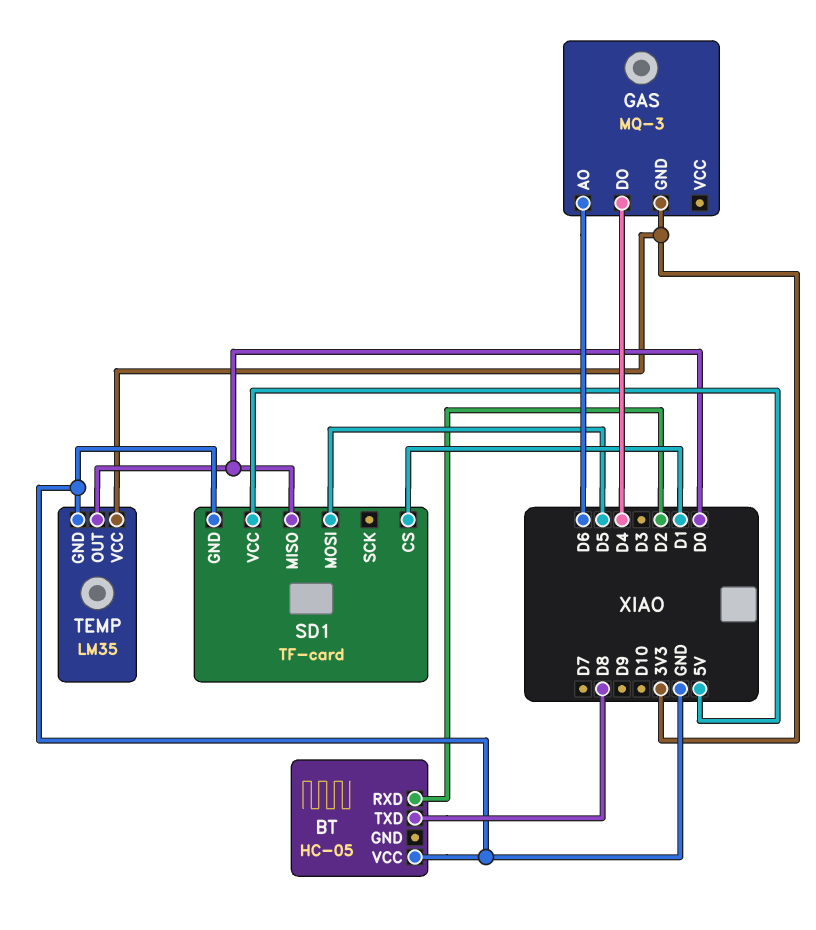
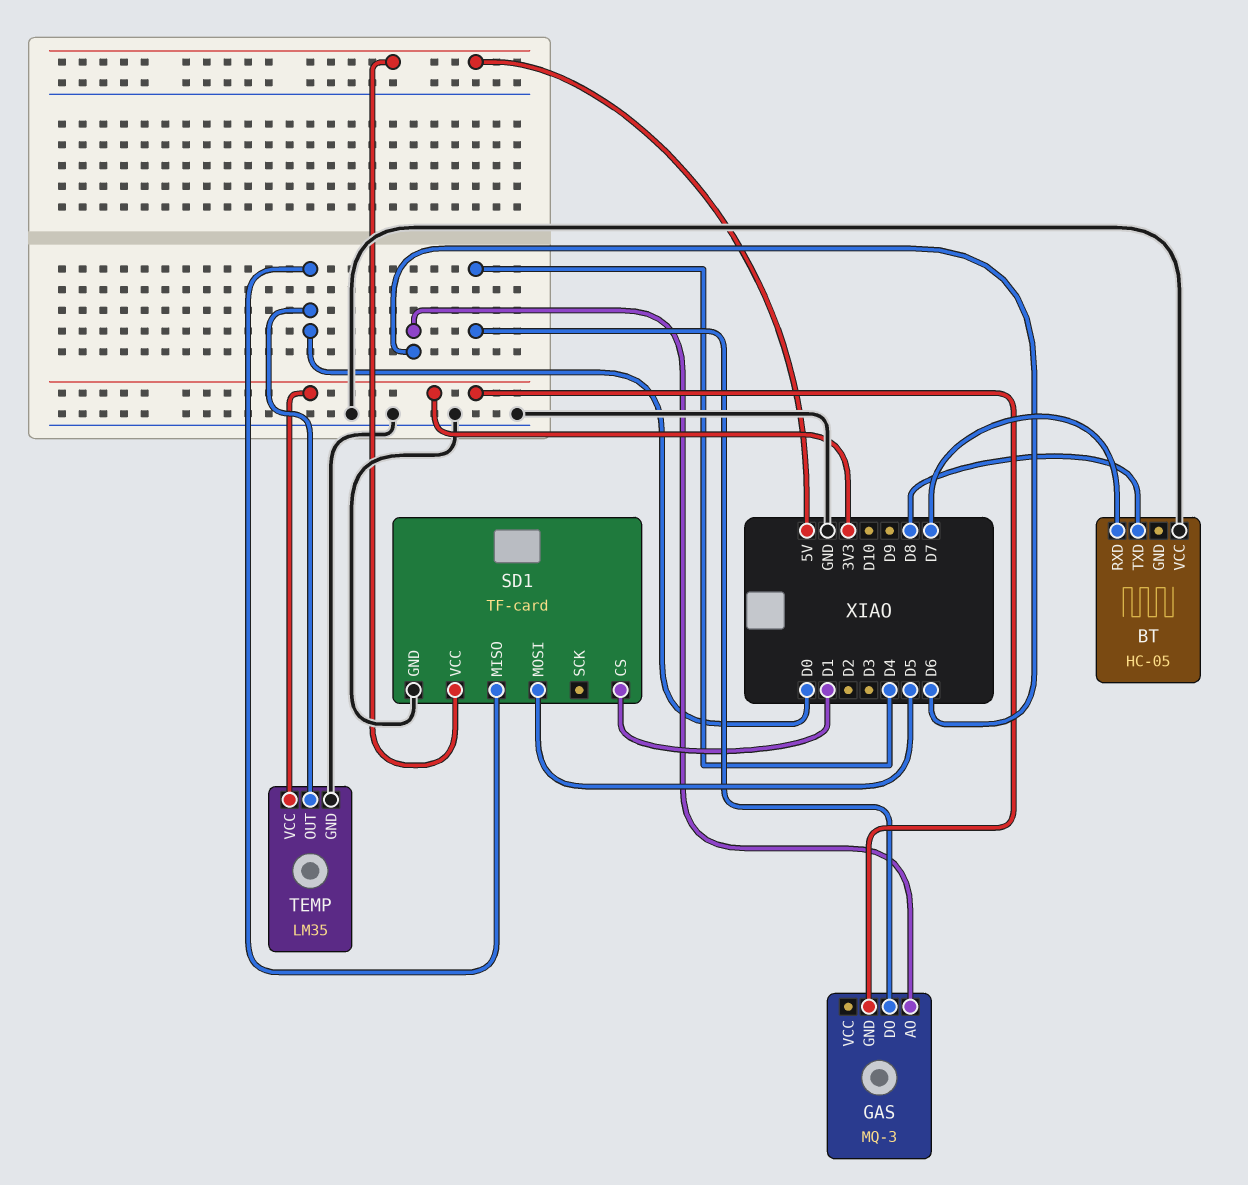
BT pin RXD: D2 -> D7

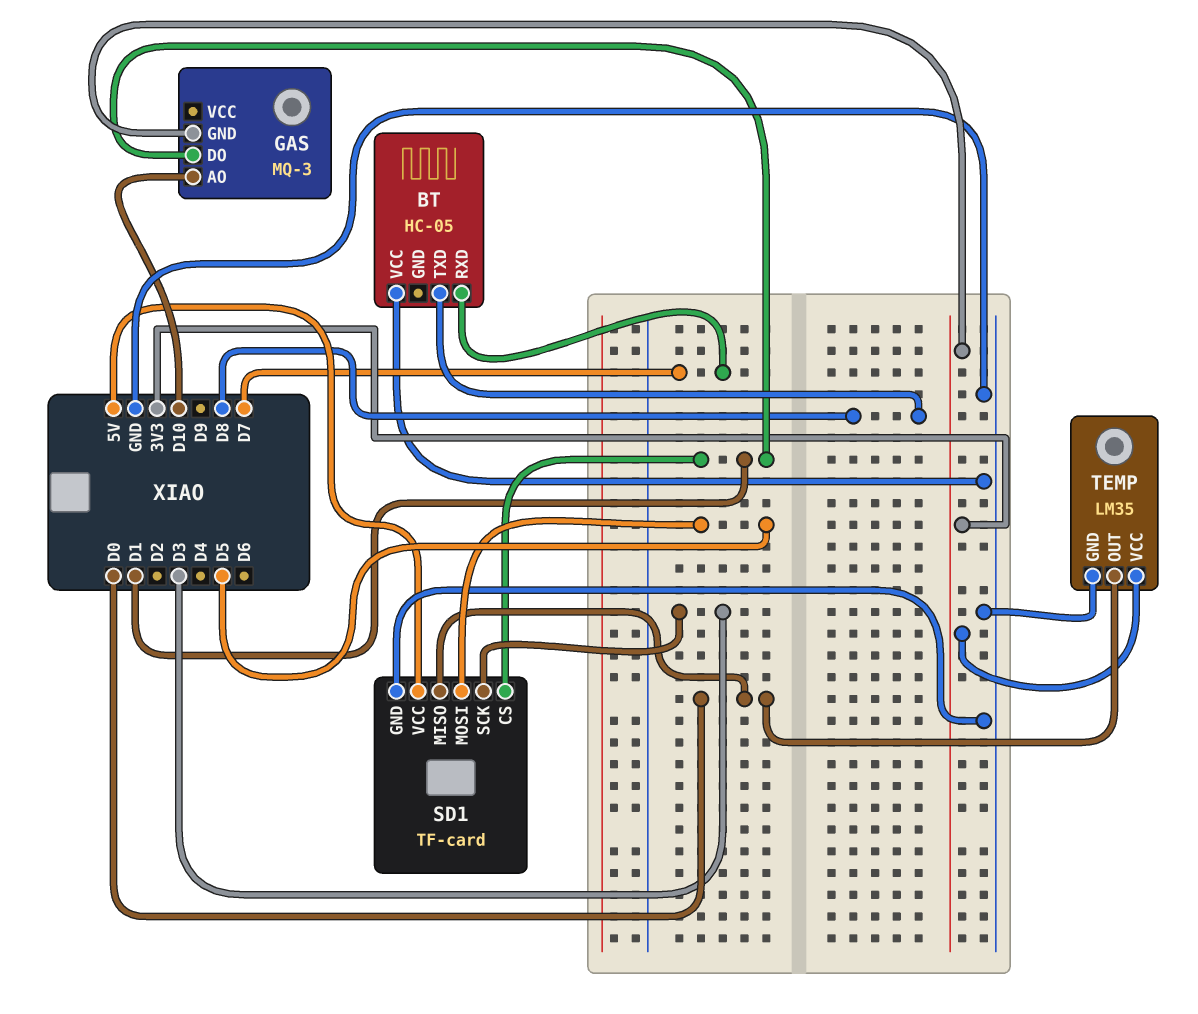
GAS pin AO: D6 -> D10
GAS pin DO: D4 -> D1
SD1 pin SCK: none -> D3

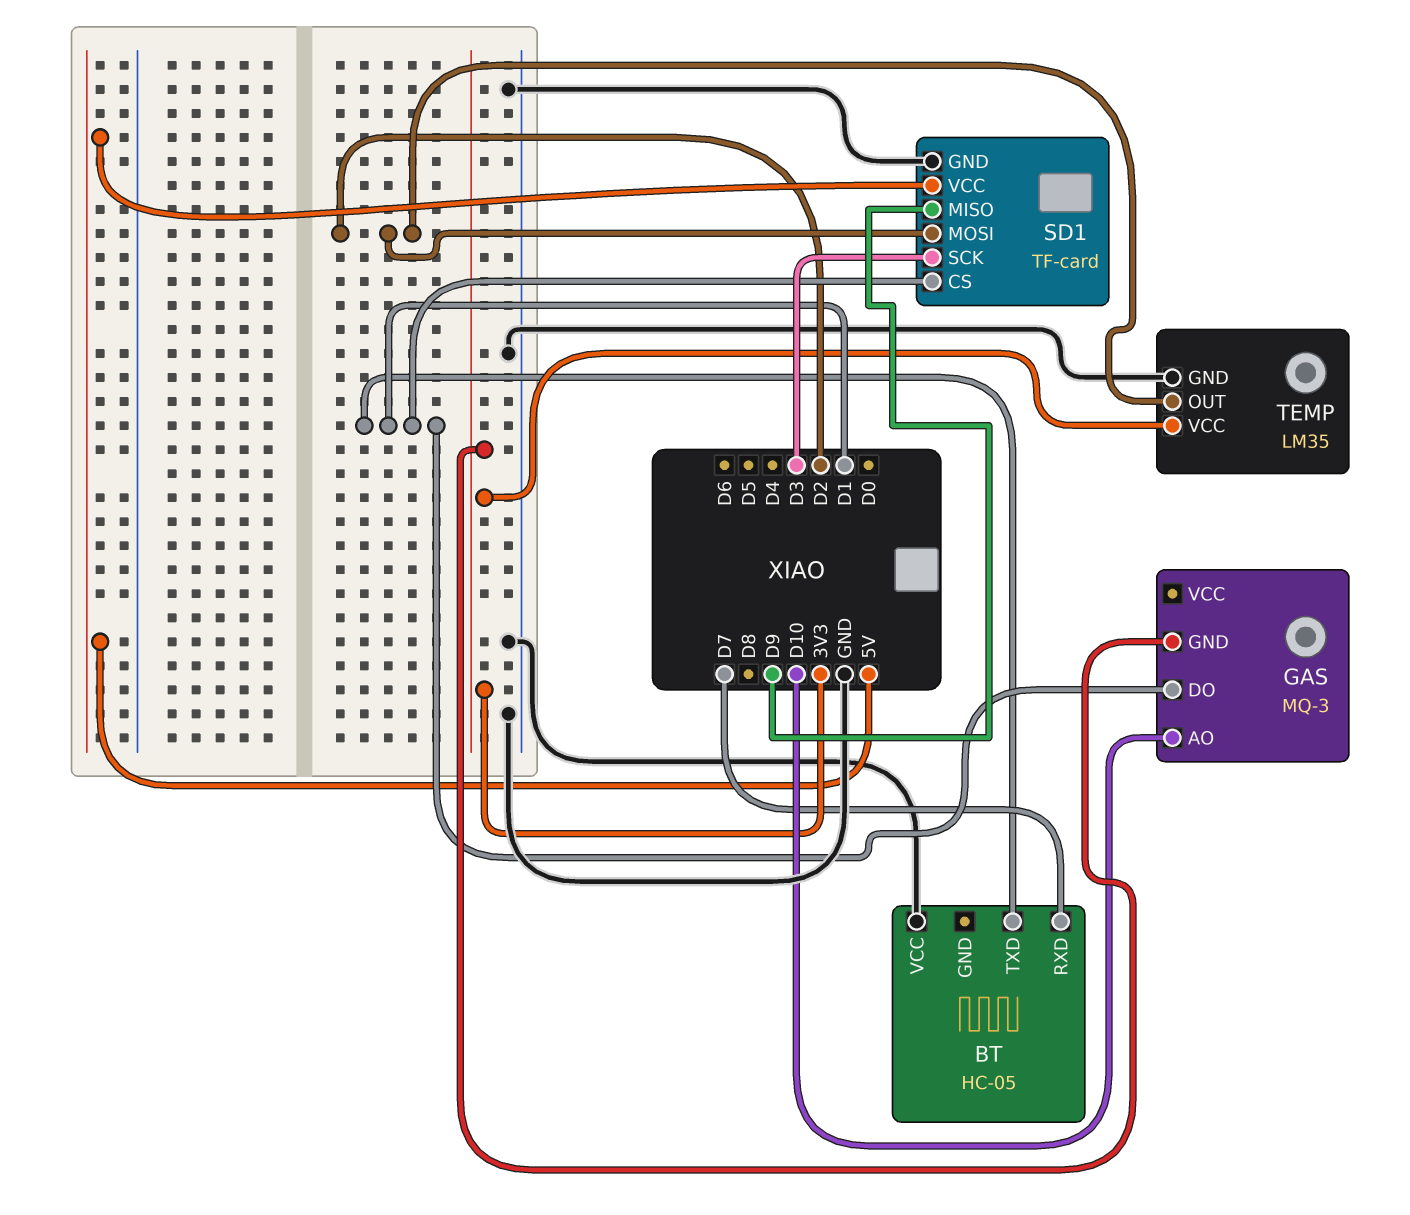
BT pin TXD: D8 -> D1
SD1 pin MISO: D0 -> D9
SD1 pin MOSI: D5 -> D2
TEMP pin OUT: D0 -> D2

